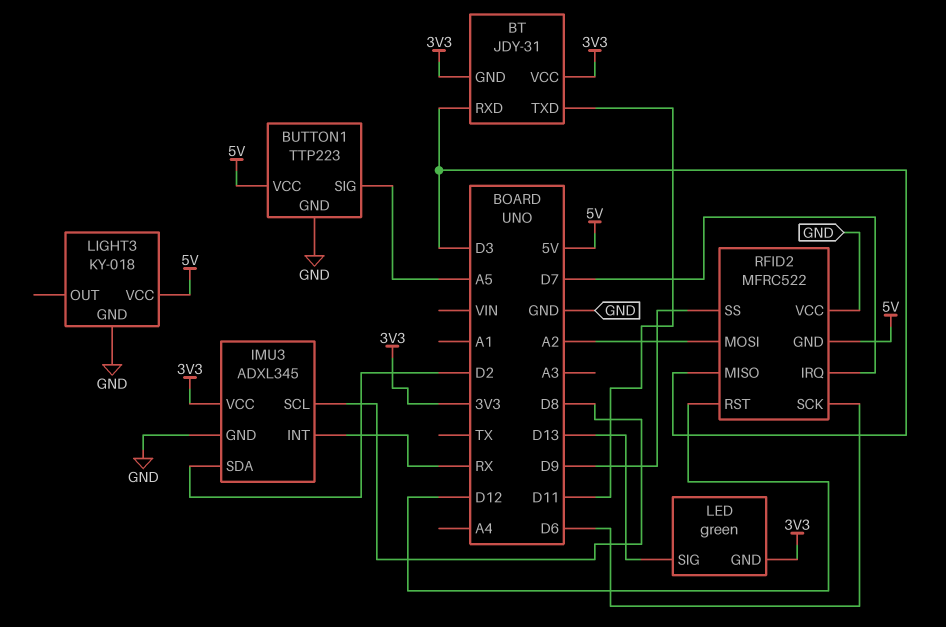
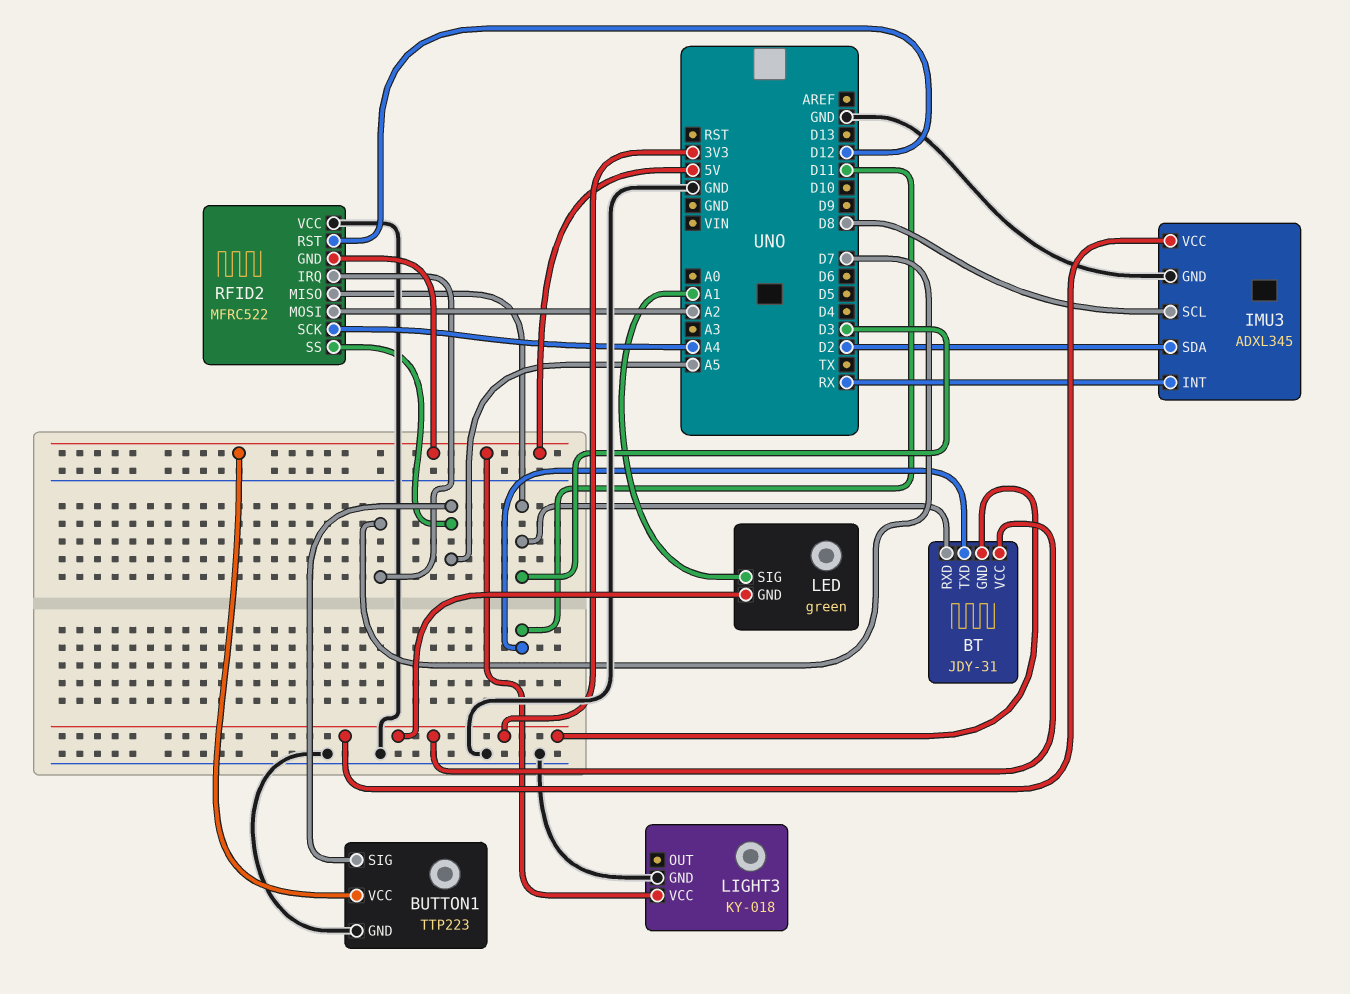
LED pin SIG: D13 -> A1
RFID2 pin SCK: D6 -> A4
RFID2 pin SS: D9 -> A5

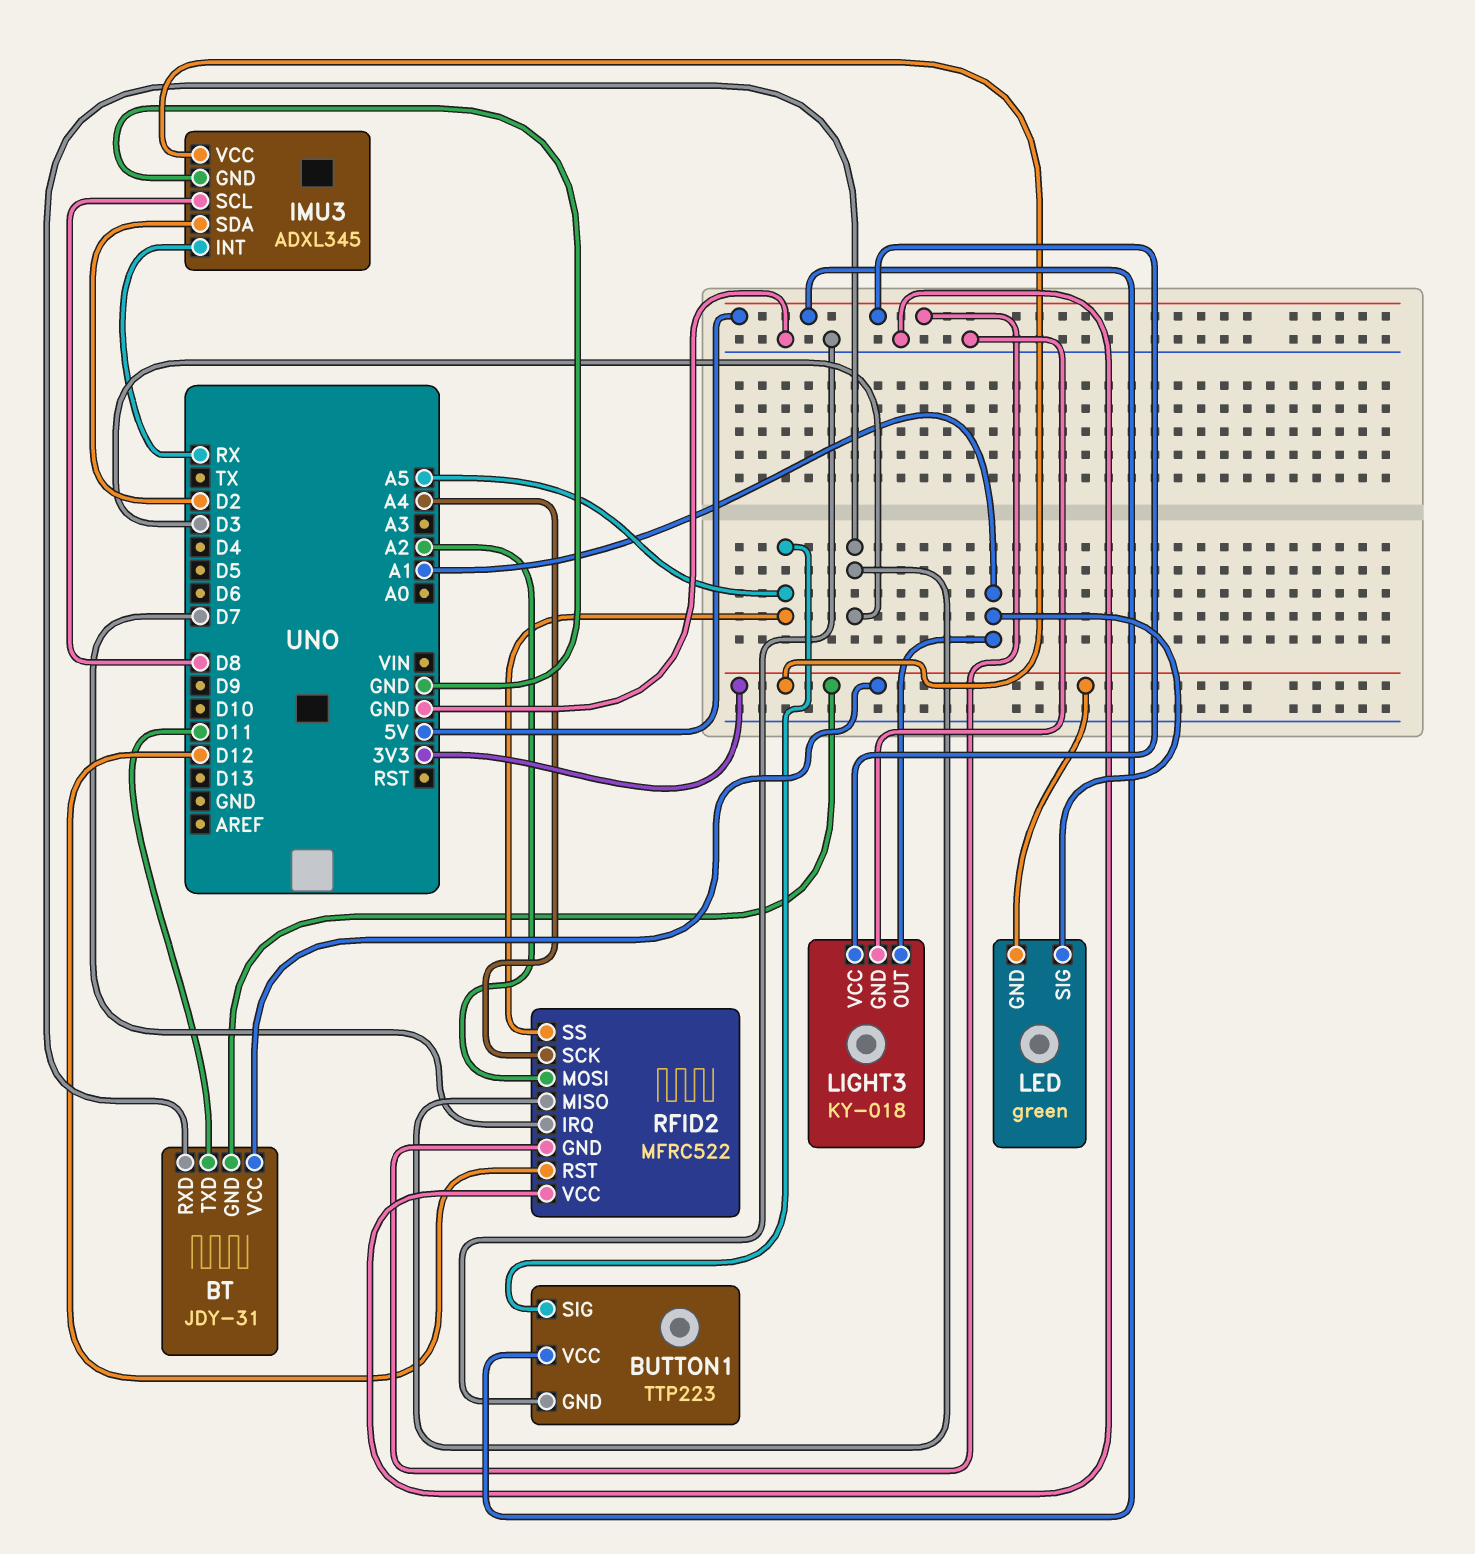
LIGHT3 pin OUT: none -> A1

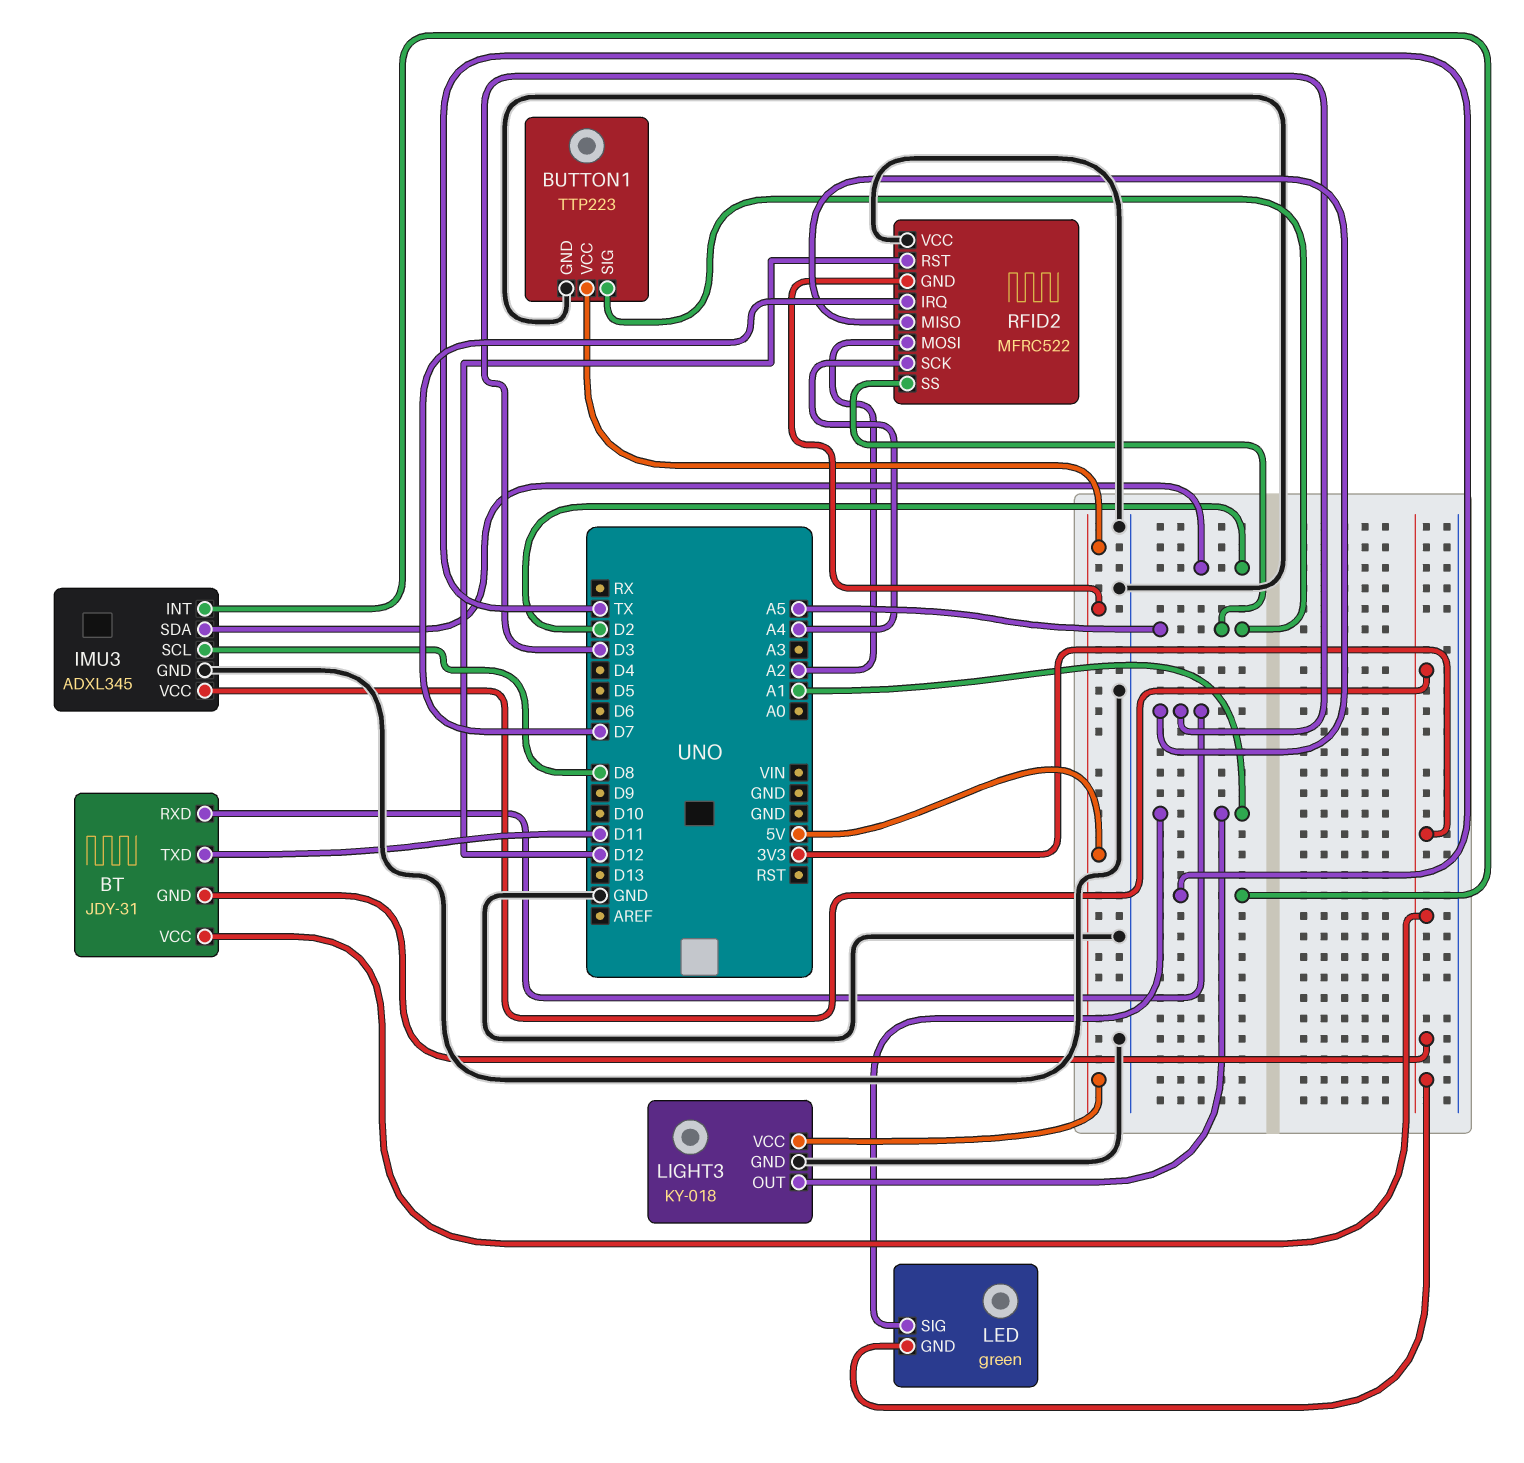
IMU3 pin INT: RX -> TX

